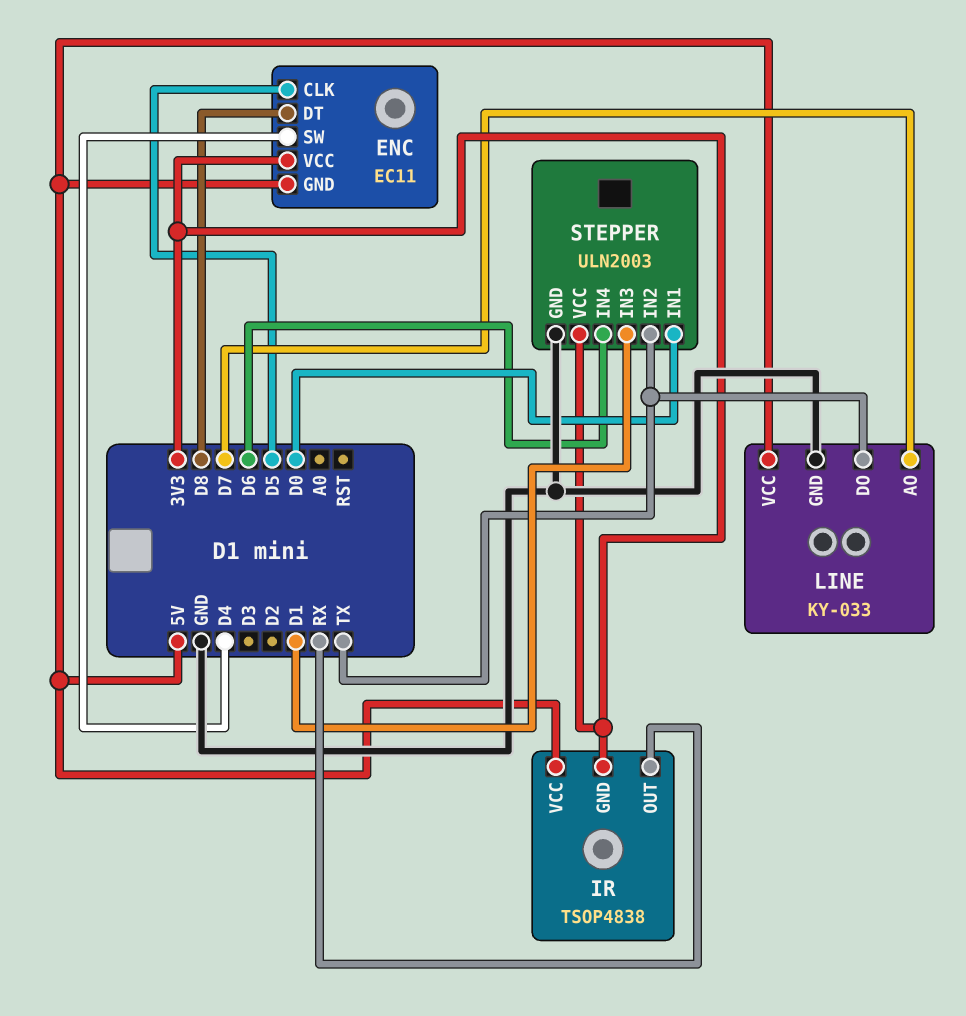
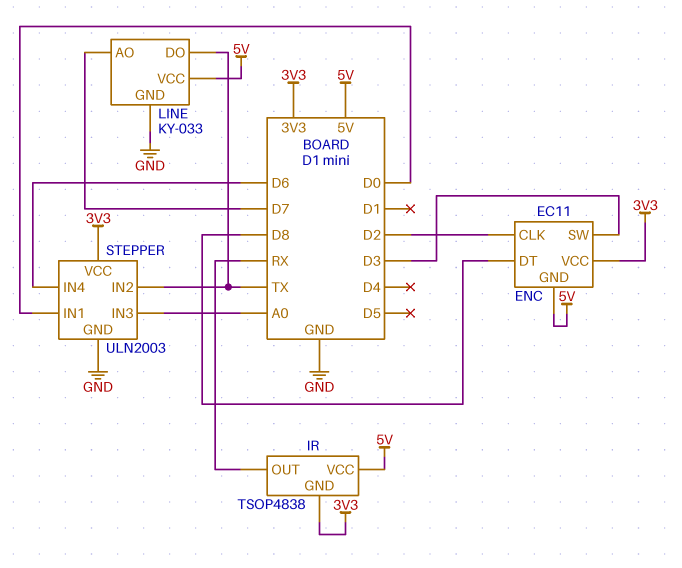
ENC pin CLK: D5 -> D2
ENC pin SW: D4 -> D3
STEPPER pin IN3: D1 -> A0

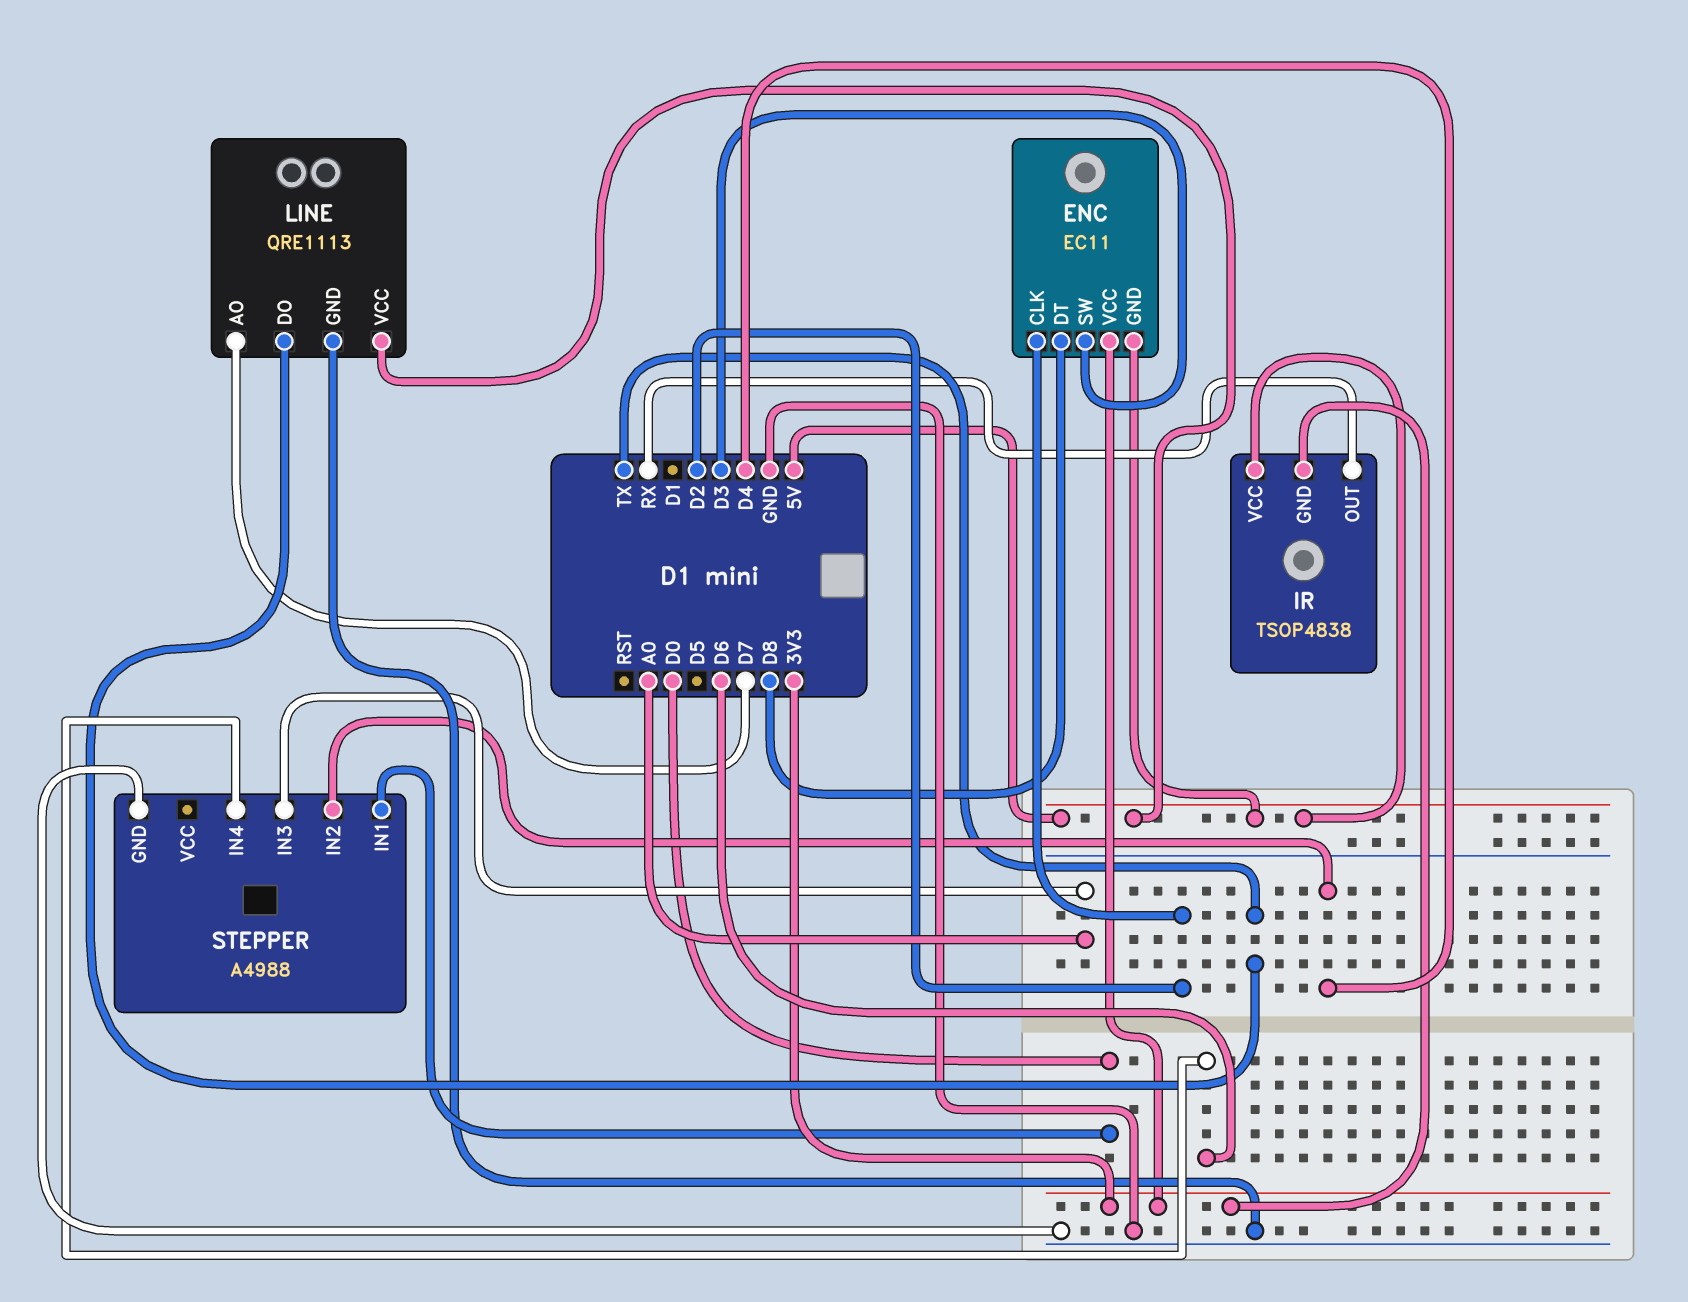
LINE: KY-033 -> QRE1113
STEPPER: ULN2003 -> A4988
STEPPER pin IN2: TX -> D4
STEPPER pin VCC: 3V3 -> none

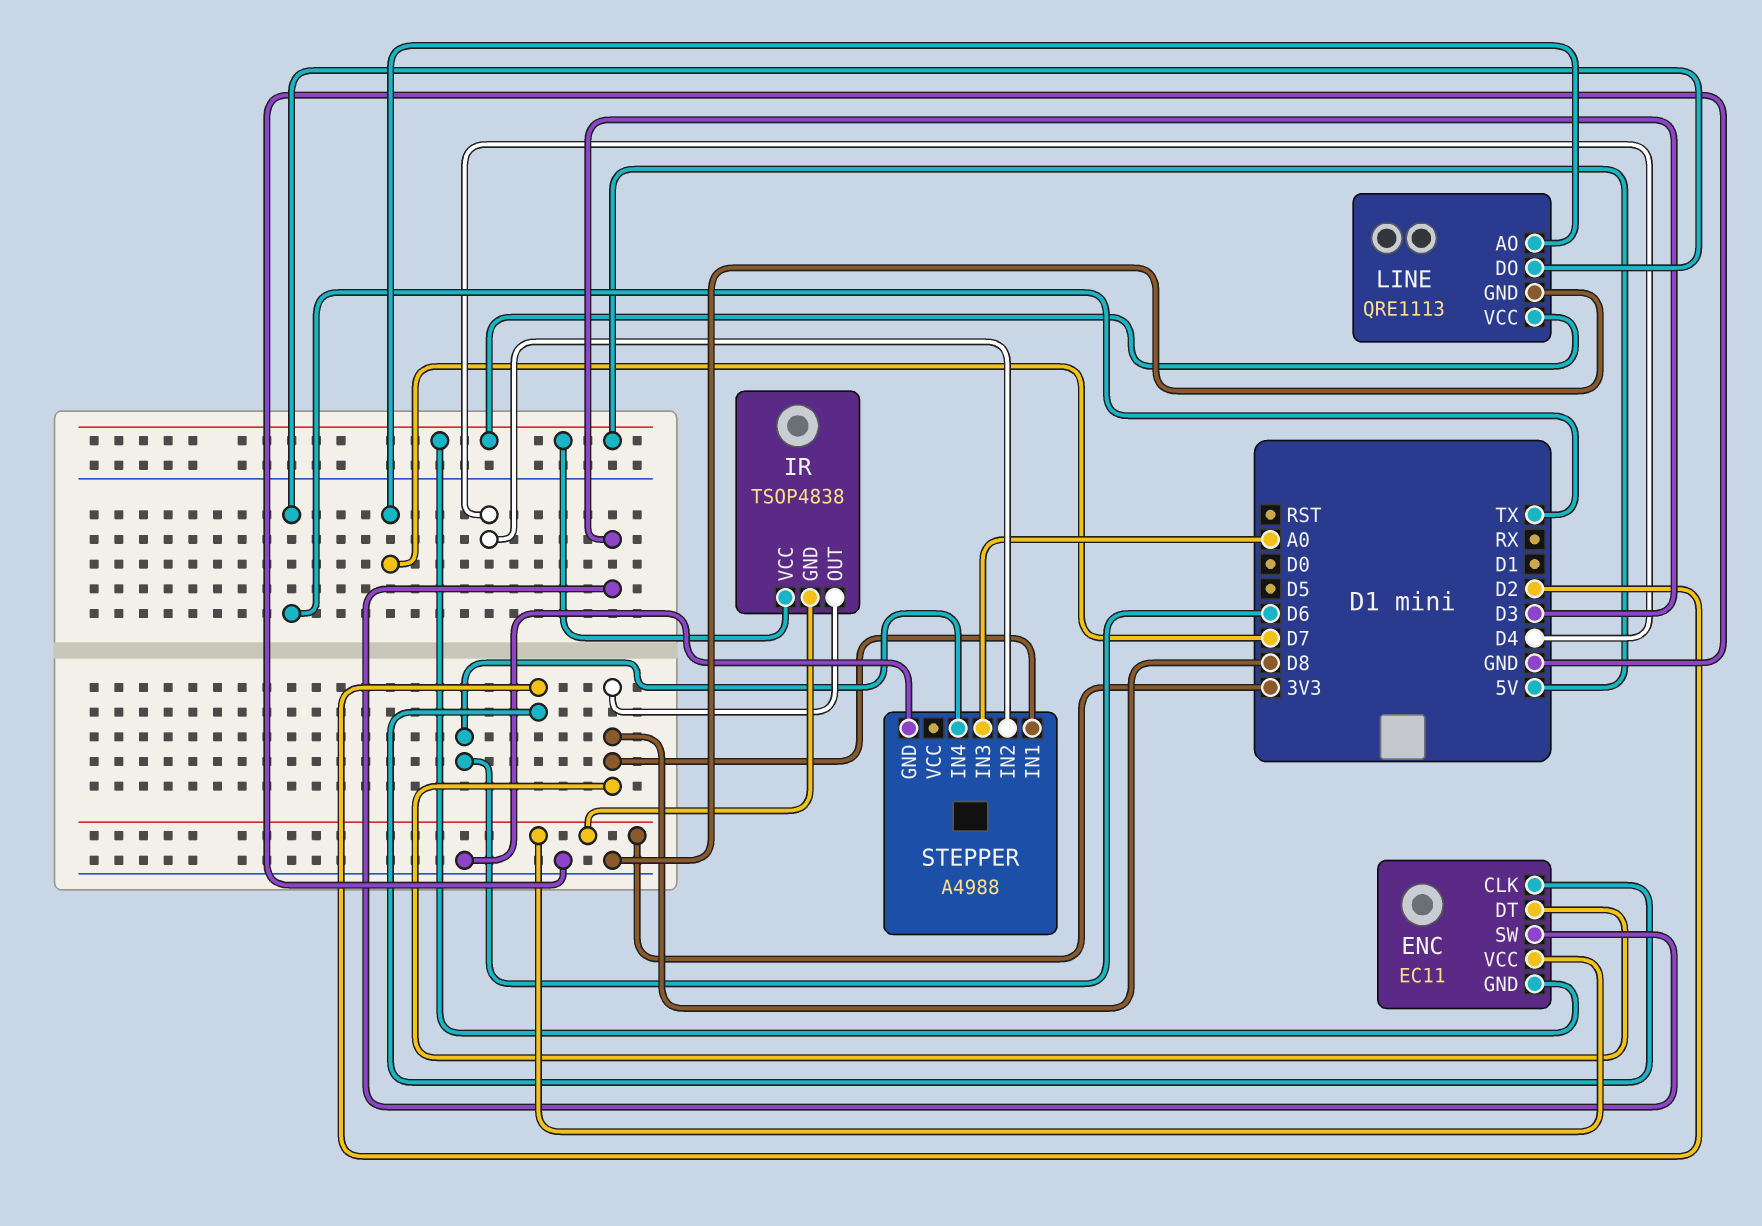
IR pin OUT: RX -> D8
STEPPER pin IN1: D0 -> D8

